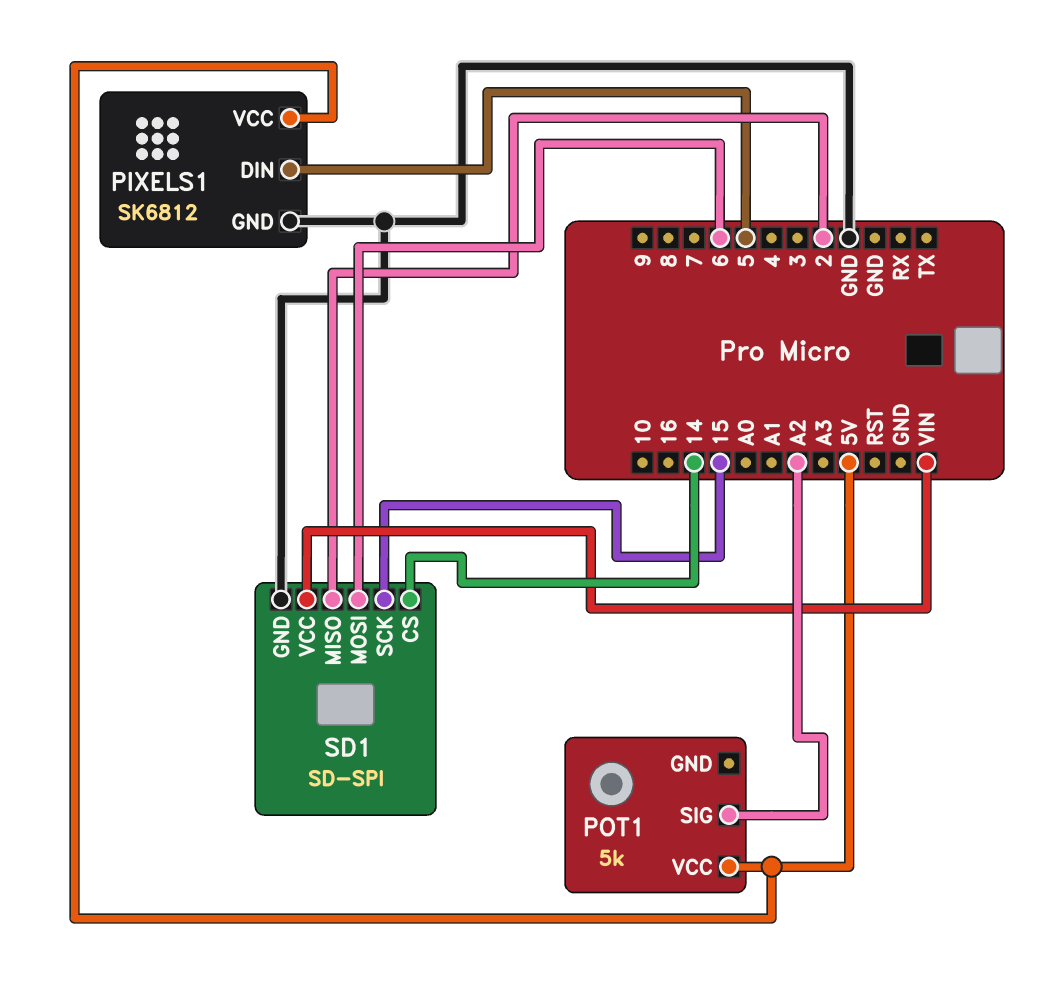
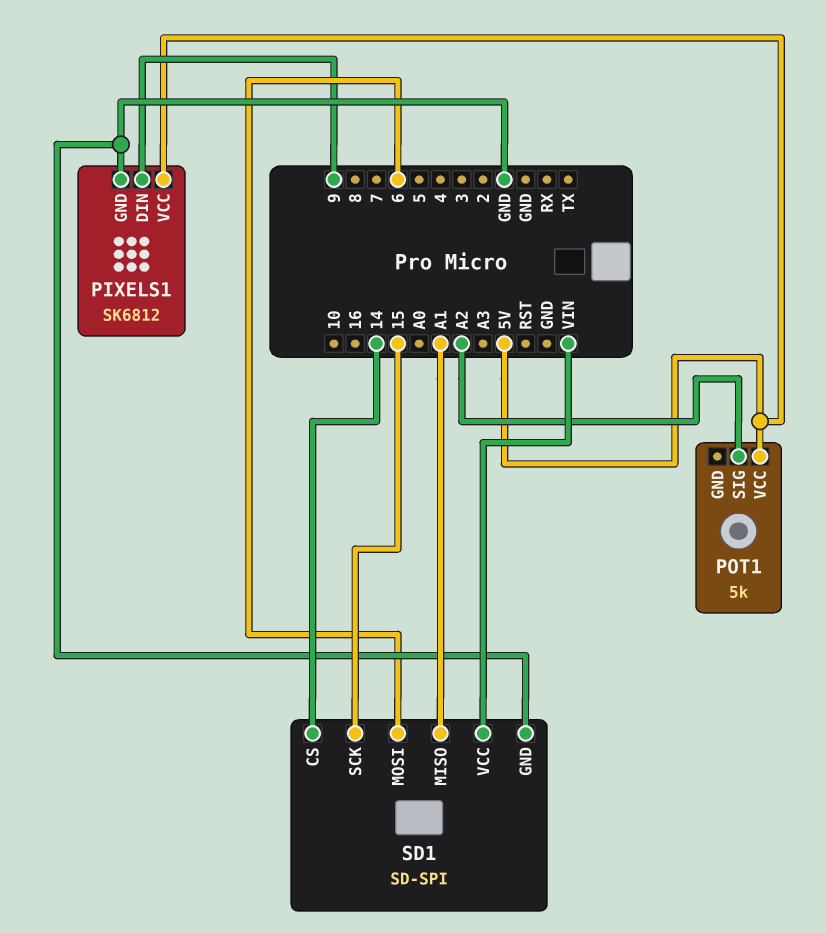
PIXELS1 pin DIN: 5 -> 9
SD1 pin MISO: 2 -> A1

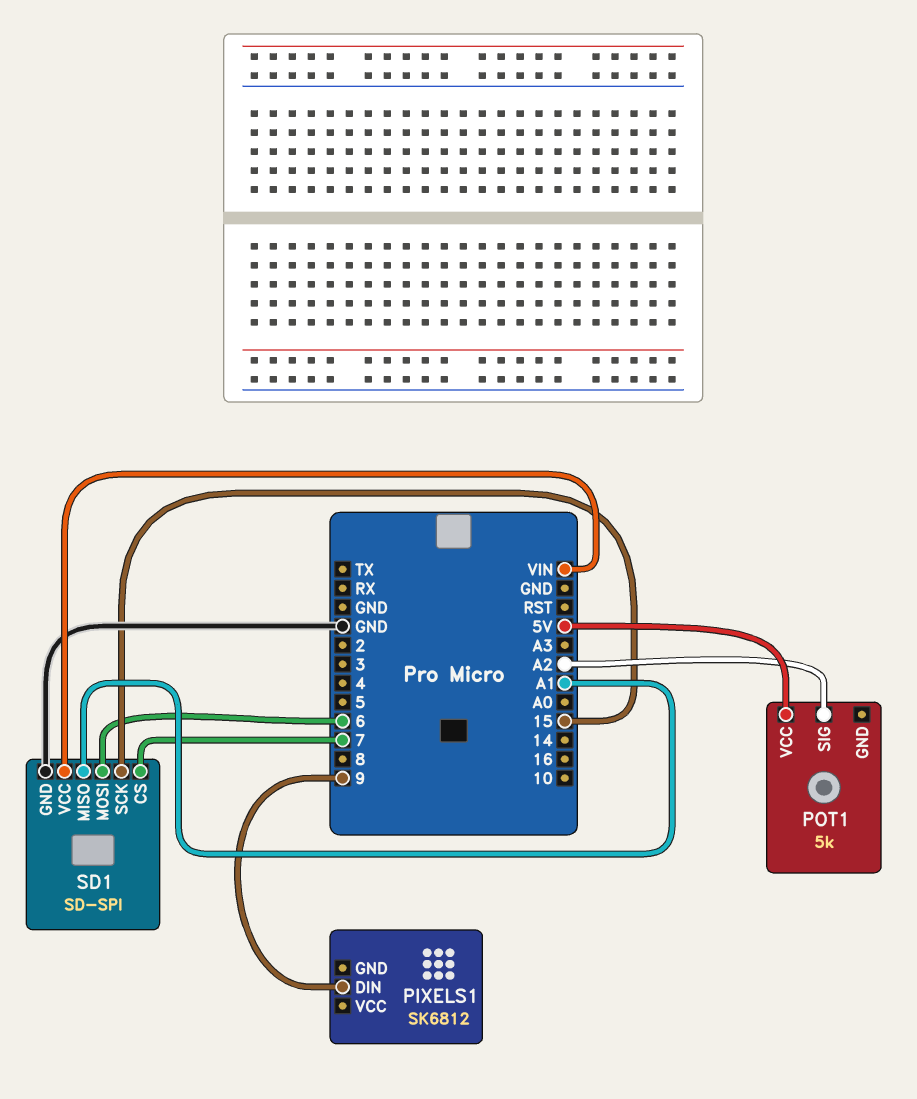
PIXELS1 pin GND: GND -> none
PIXELS1 pin VCC: 5V -> none
SD1 pin CS: 14 -> 7

